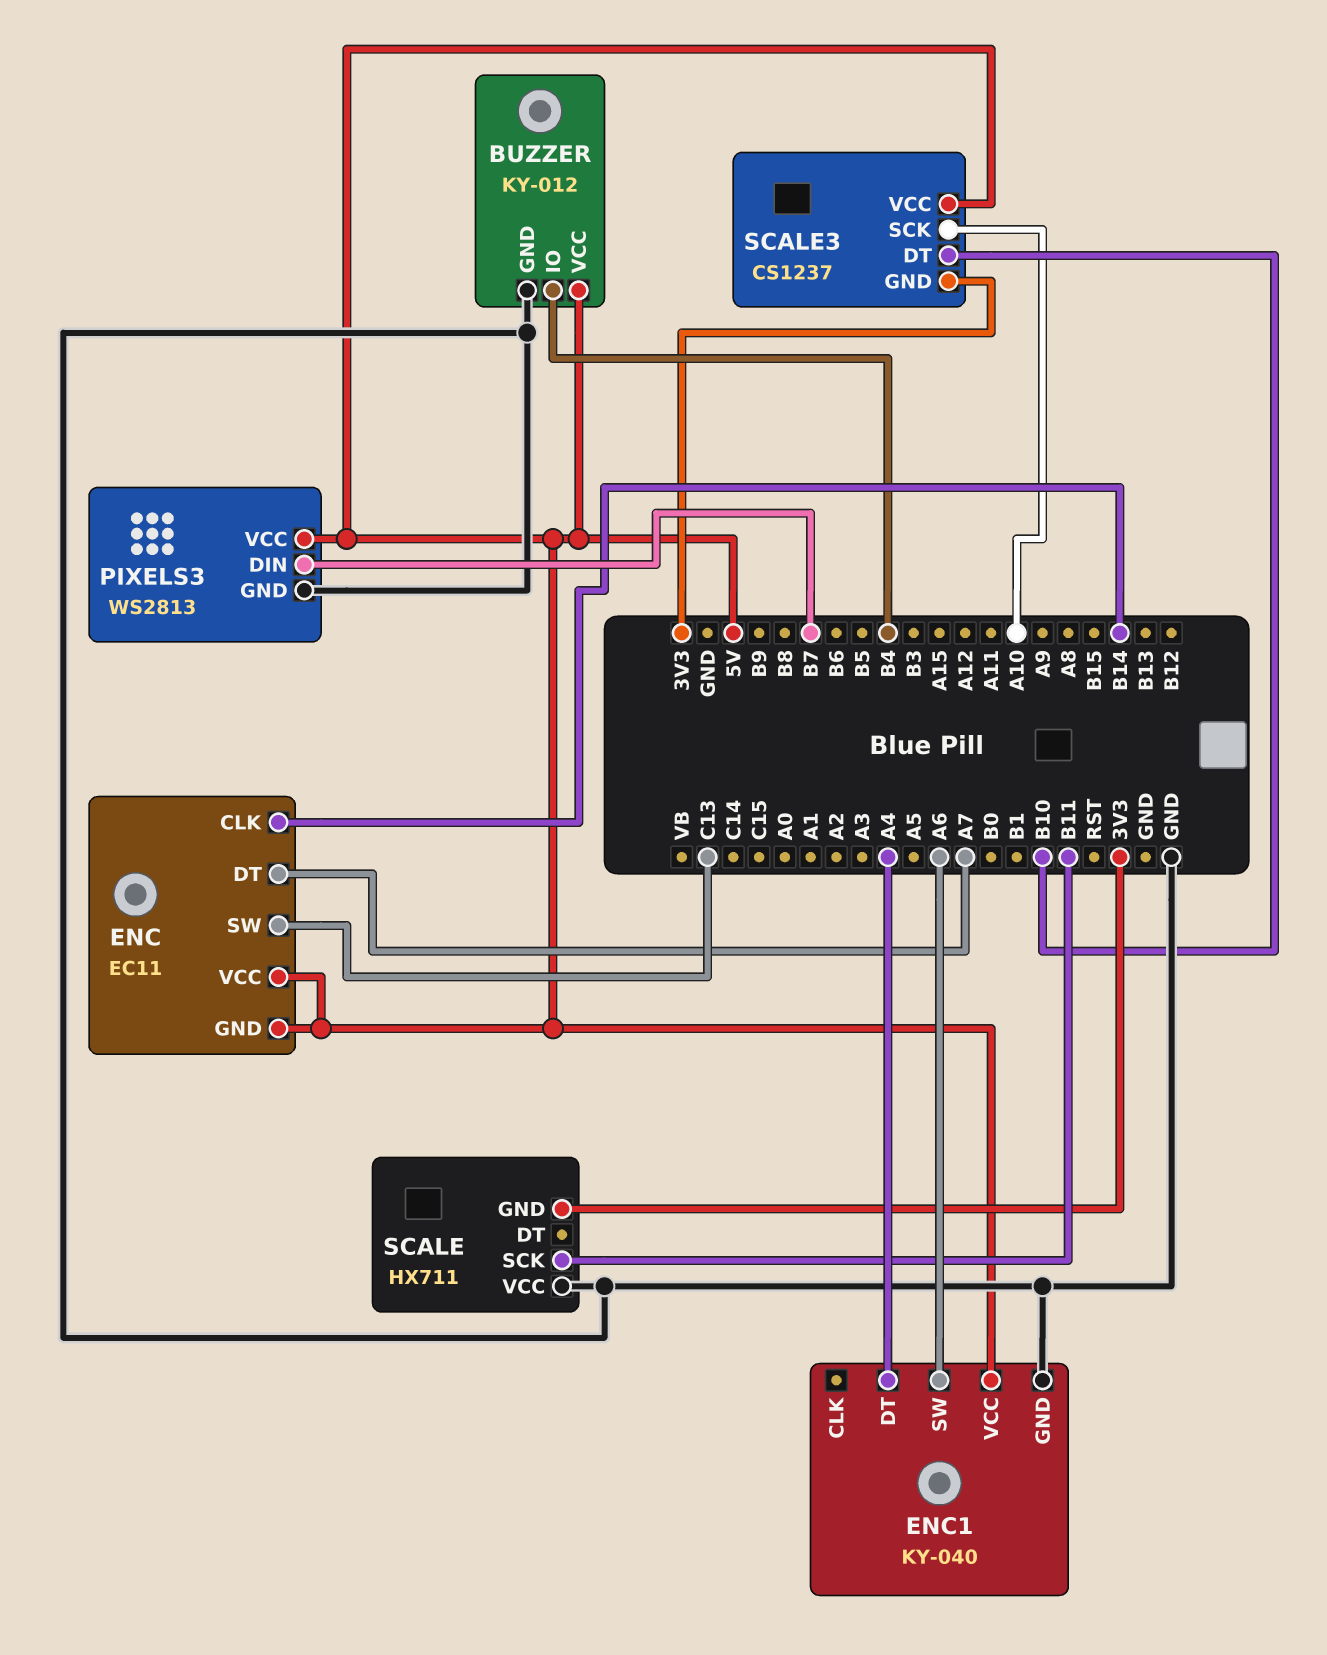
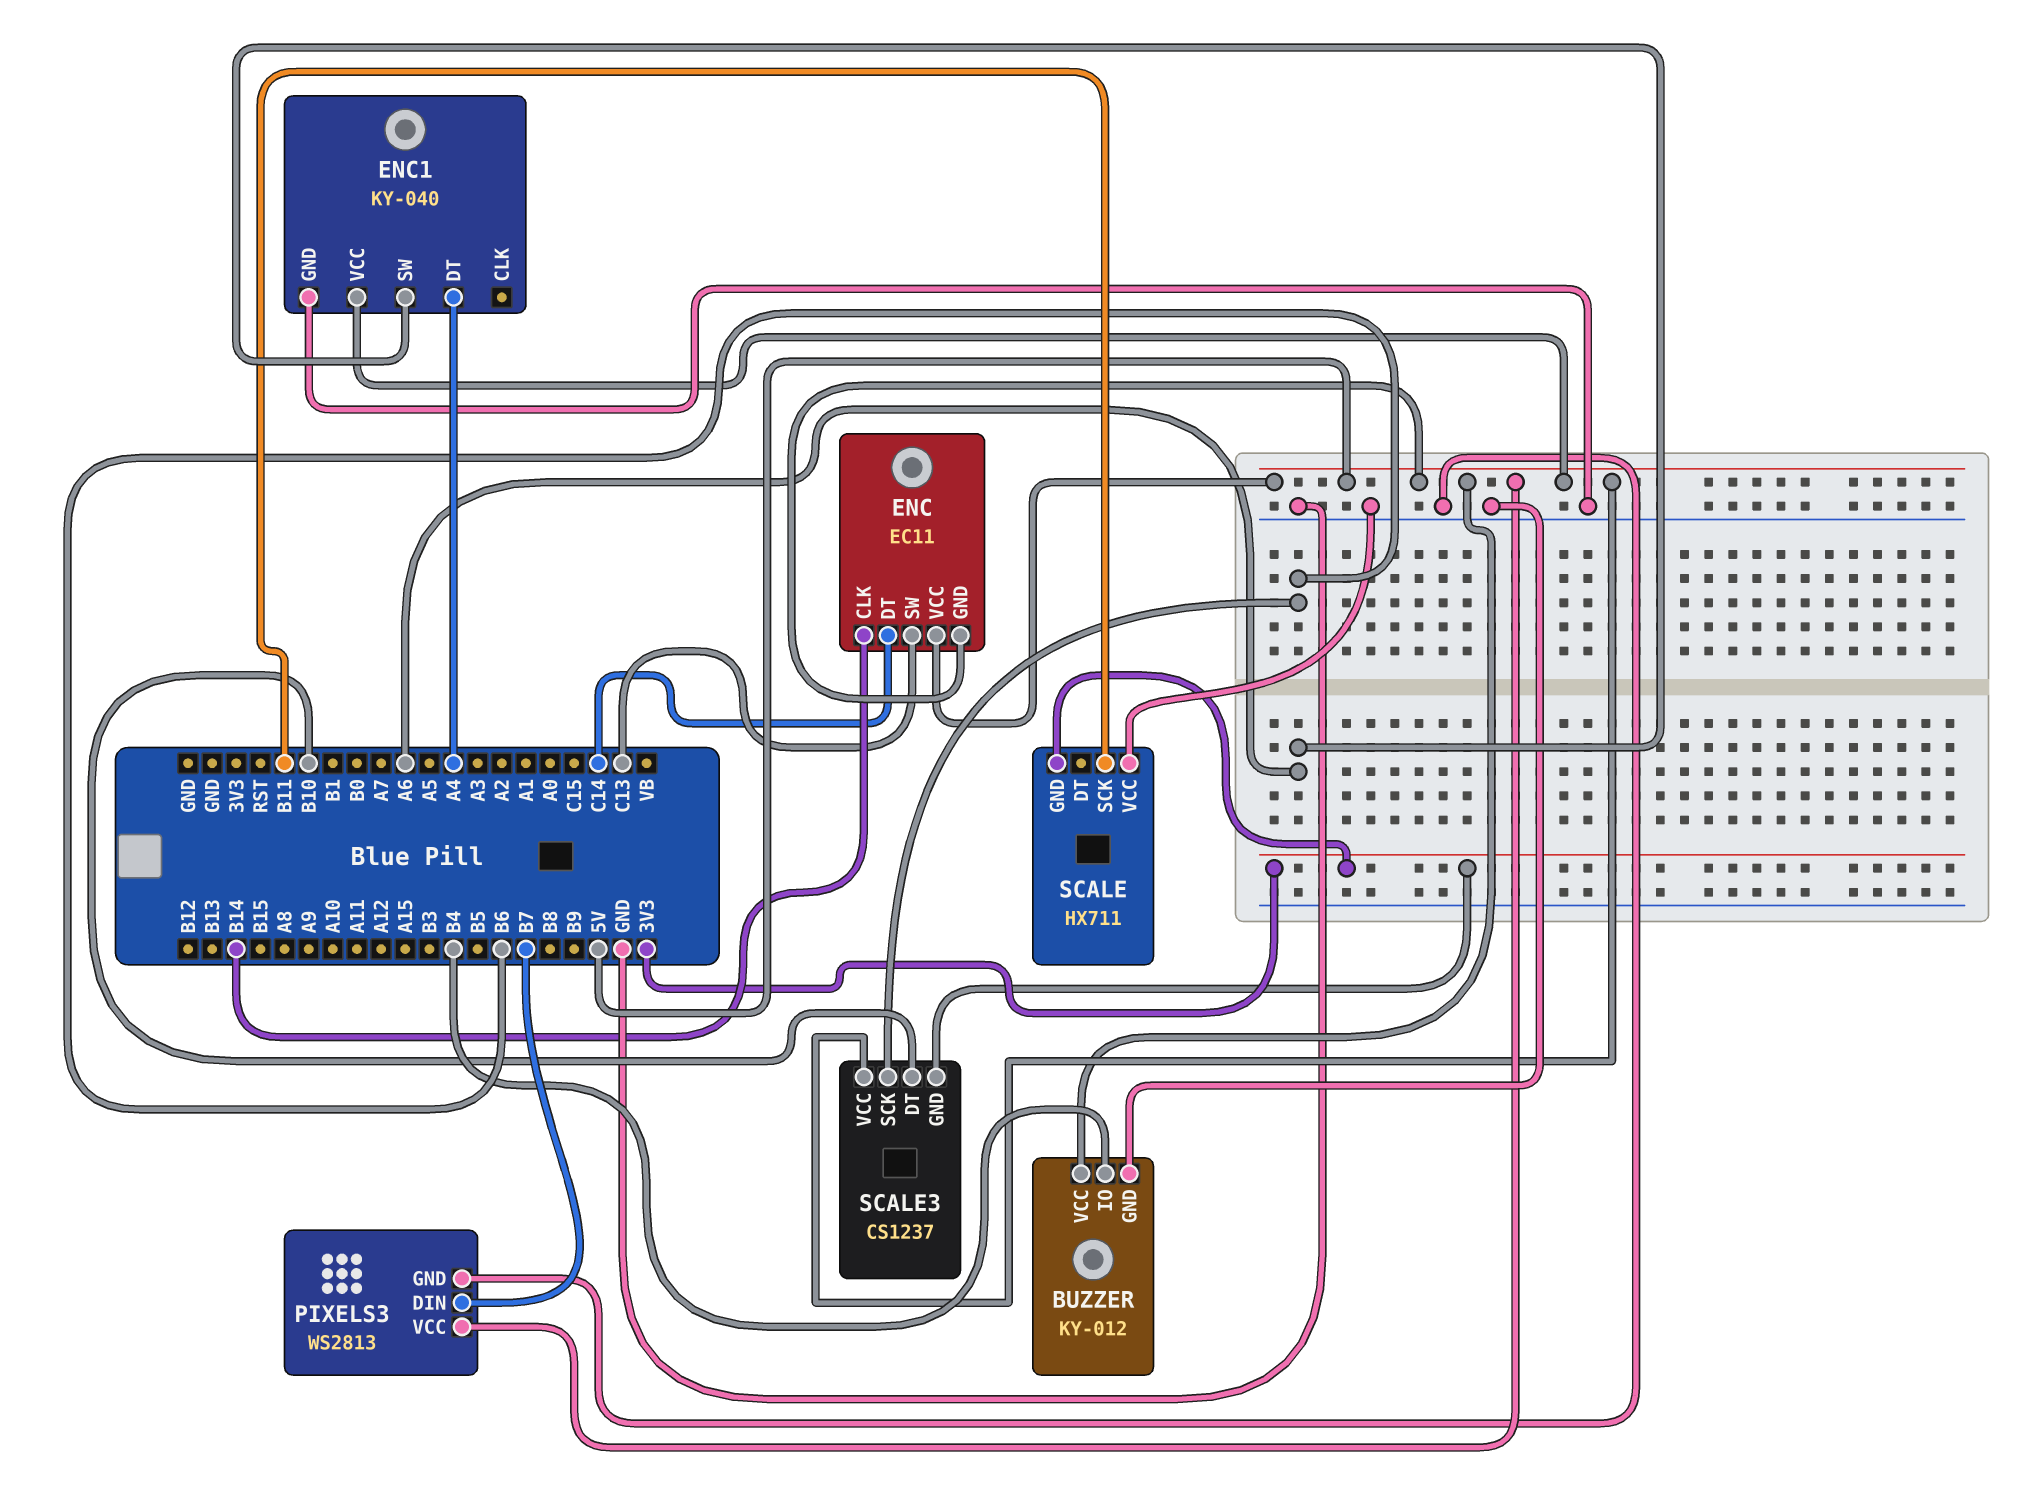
ENC pin DT: A7 -> C14
SCALE3 pin SCK: A10 -> B6

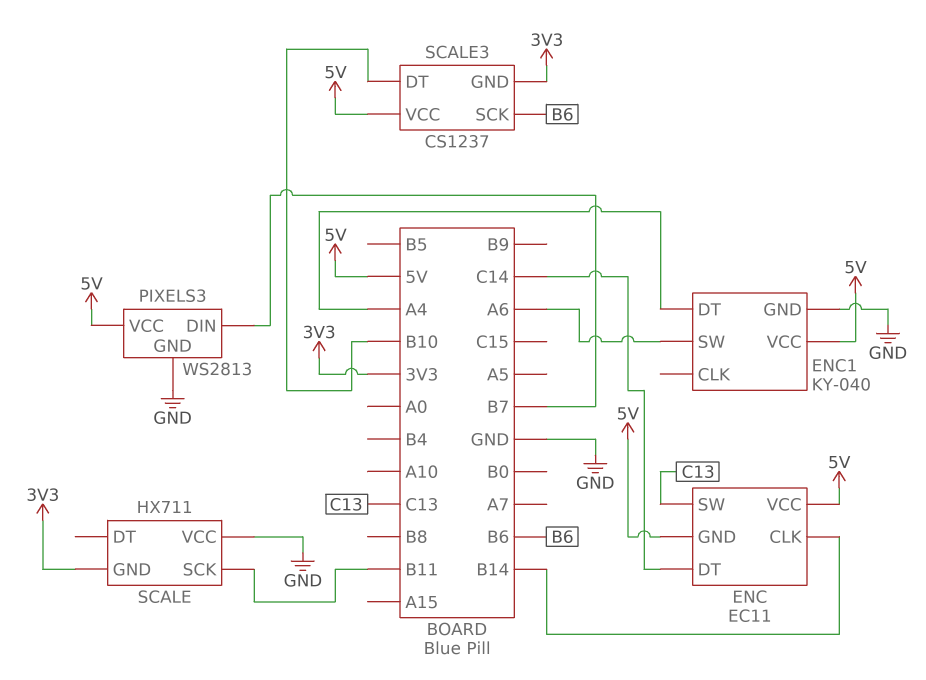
BUZZER: KY-012 -> none
BUZZER pin GND: GND -> none
BUZZER pin IO: B4 -> none
BUZZER pin VCC: 5V -> none

